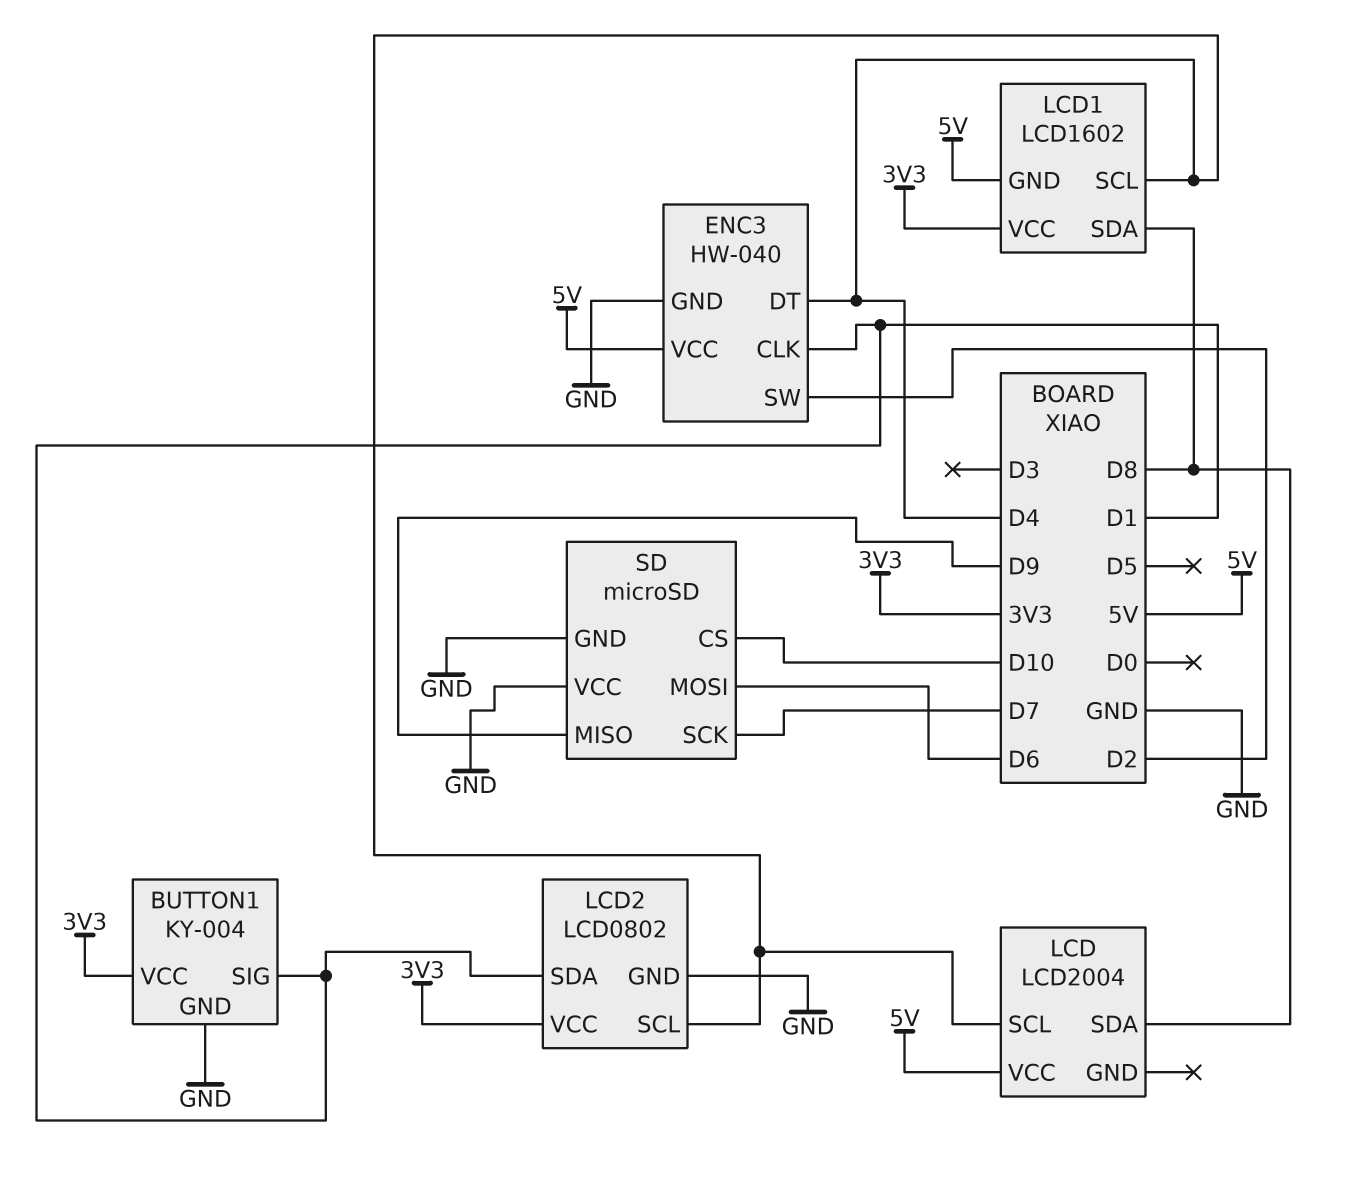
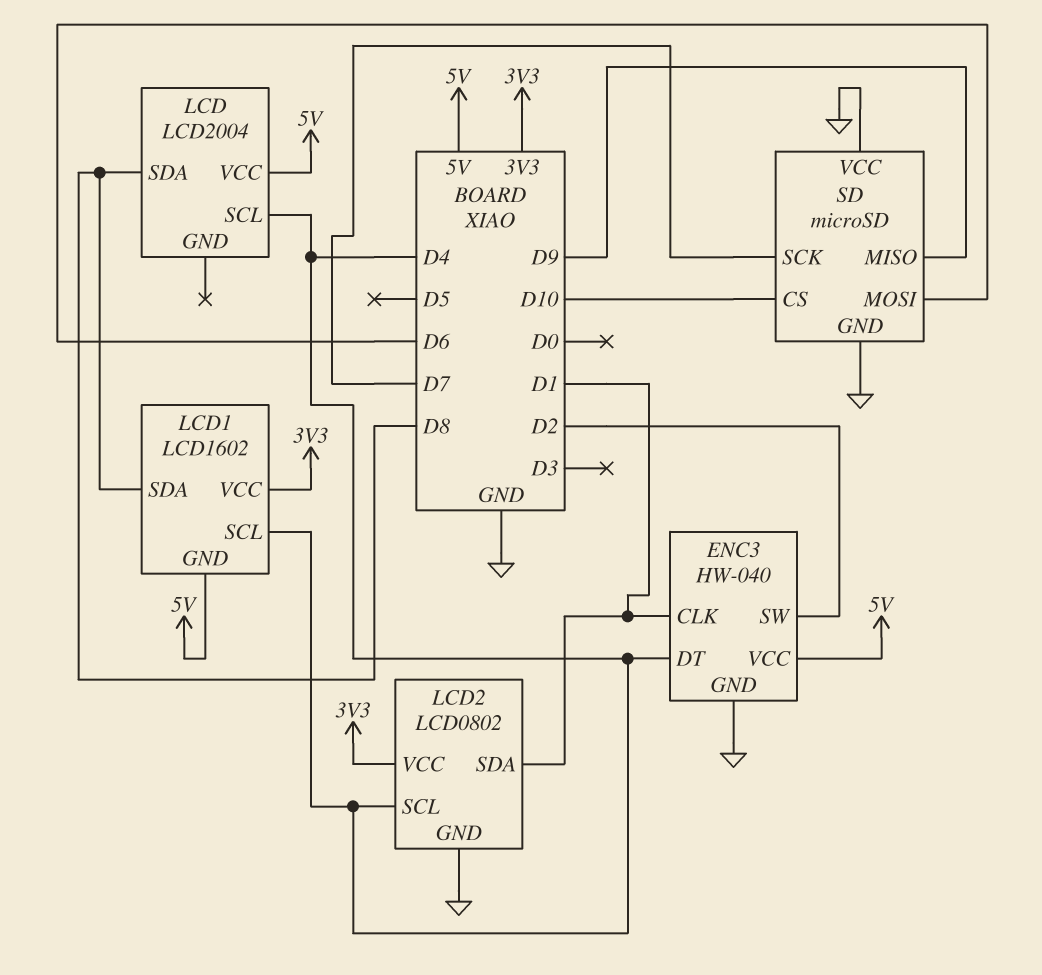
BUTTON1: KY-004 -> none
BUTTON1 pin GND: GND -> none
BUTTON1 pin SIG: D1 -> none
BUTTON1 pin VCC: 3V3 -> none

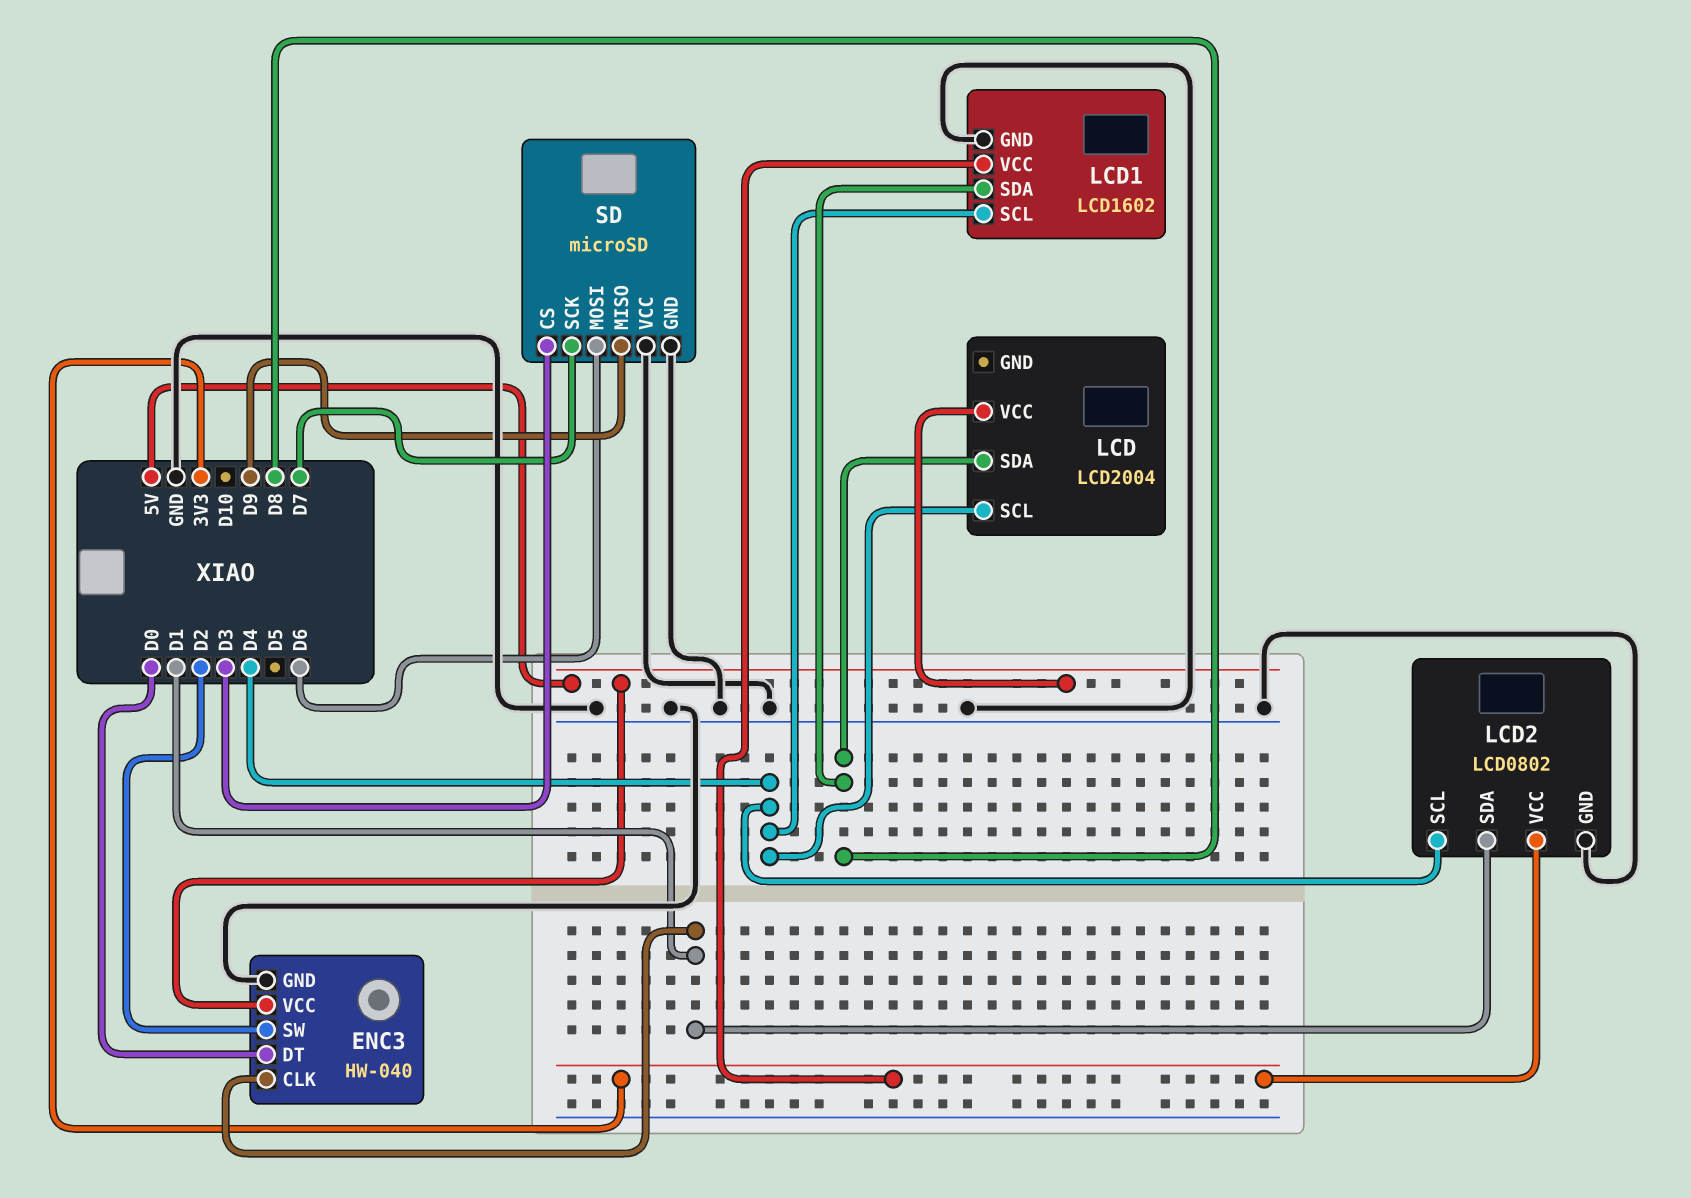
ENC3 pin DT: D4 -> D0
LCD1 pin GND: 5V -> GND
SD pin CS: D10 -> D3

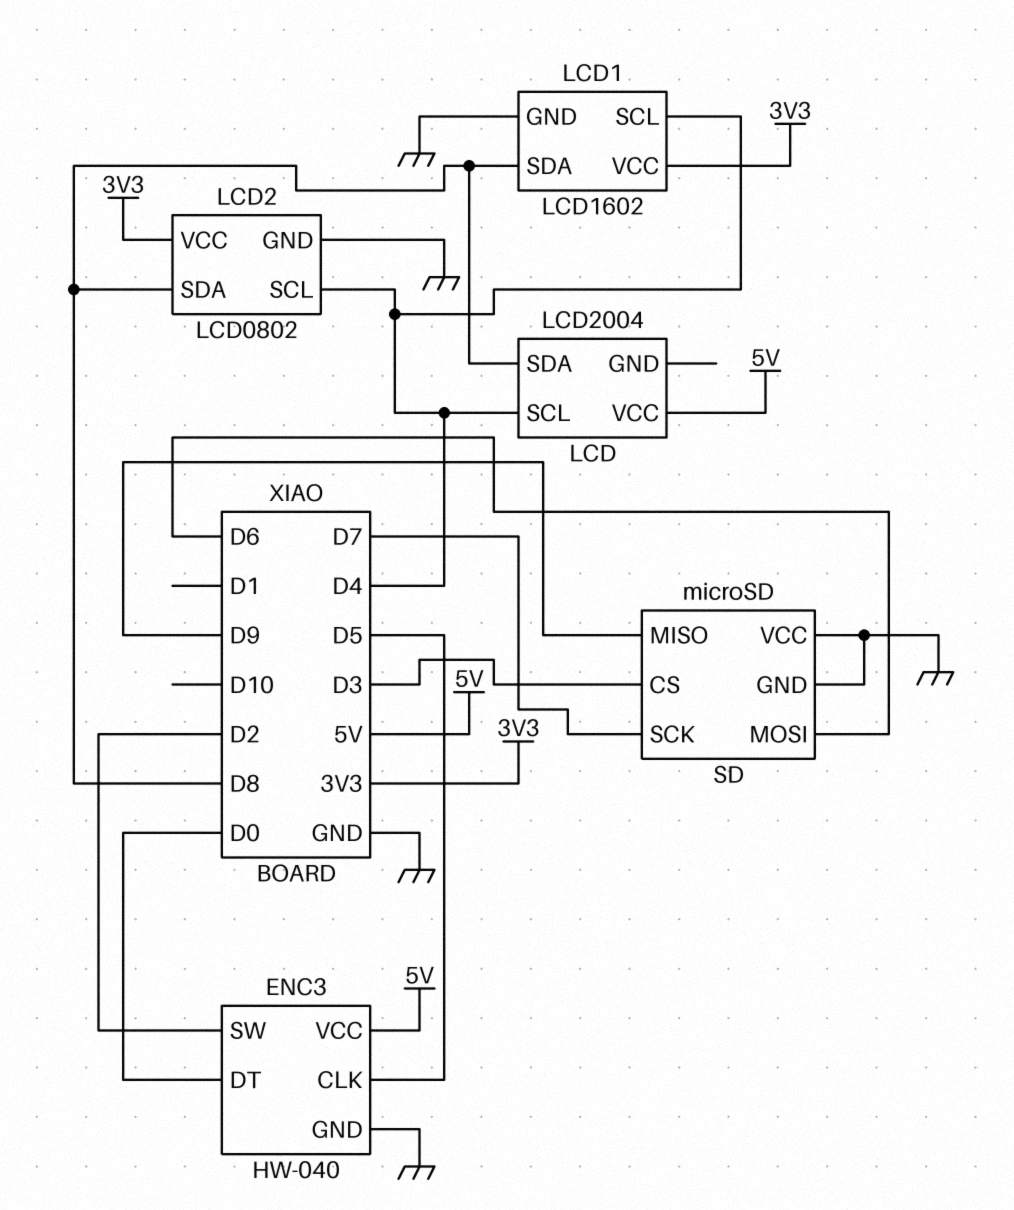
ENC3 pin CLK: D1 -> D5
LCD2 pin SDA: D1 -> D8

